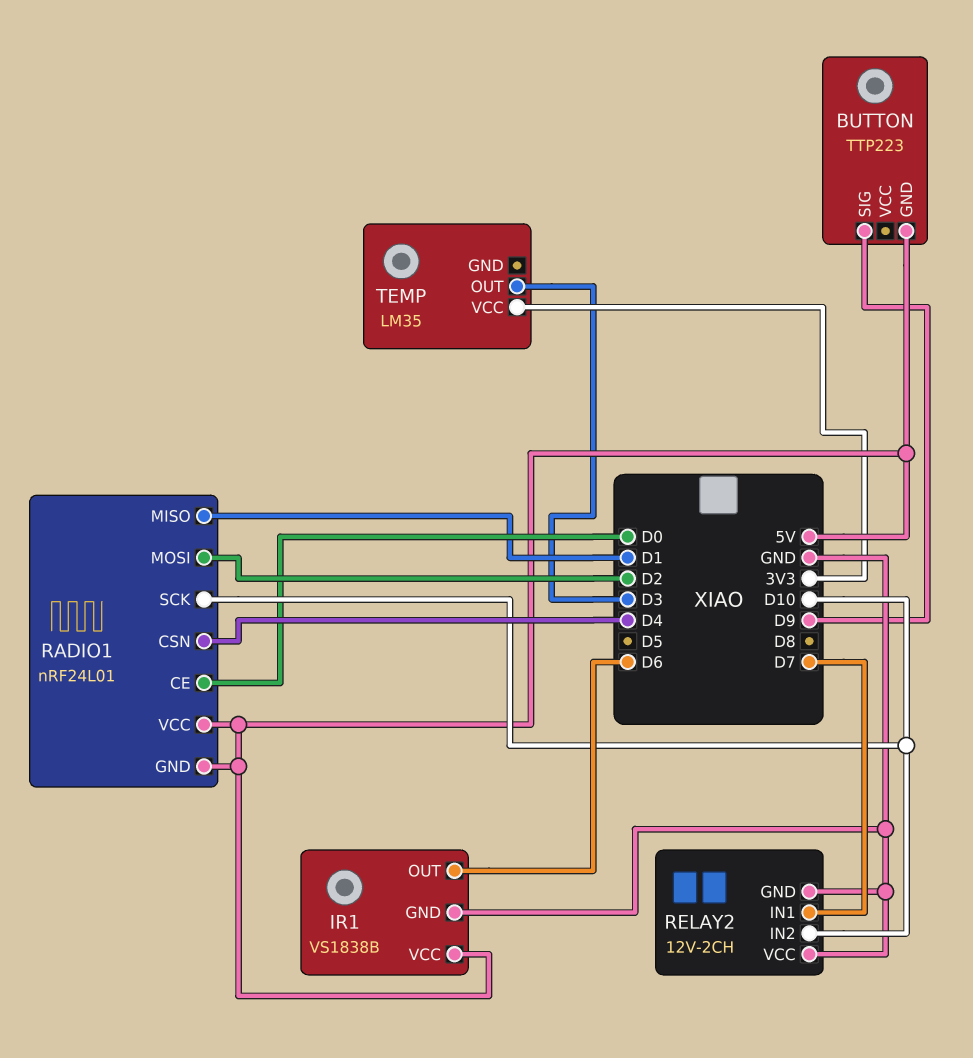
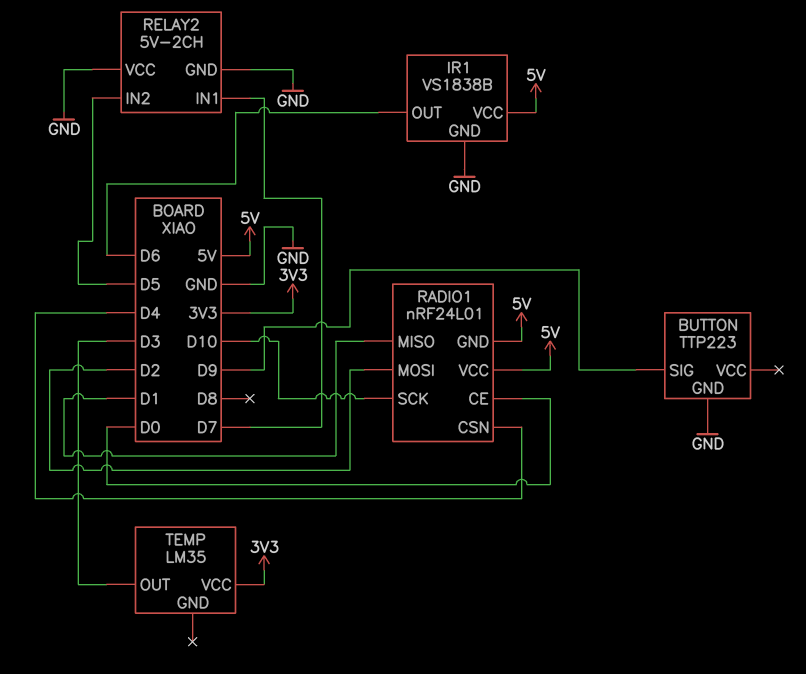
BUTTON pin GND: 5V -> GND
RELAY2: 12V-2CH -> 5V-2CH
RELAY2 pin IN2: D10 -> D5

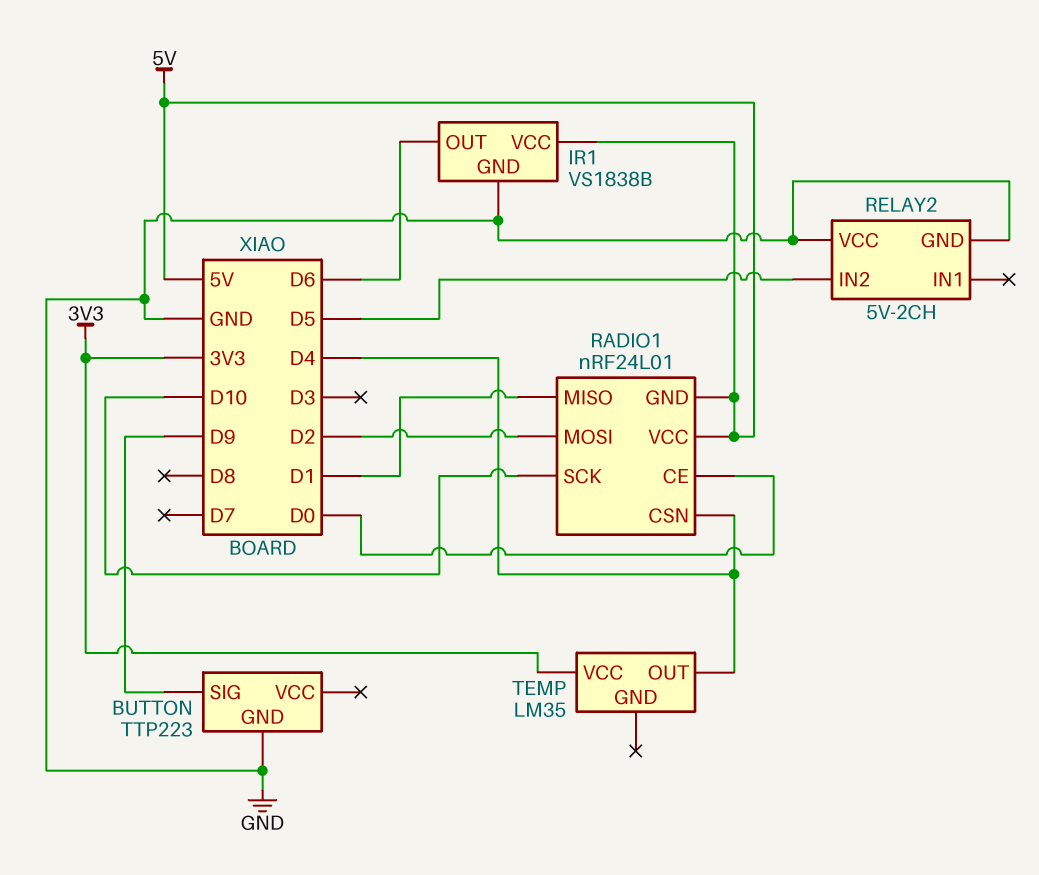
RELAY2 pin IN1: D7 -> none
TEMP pin OUT: D3 -> D4

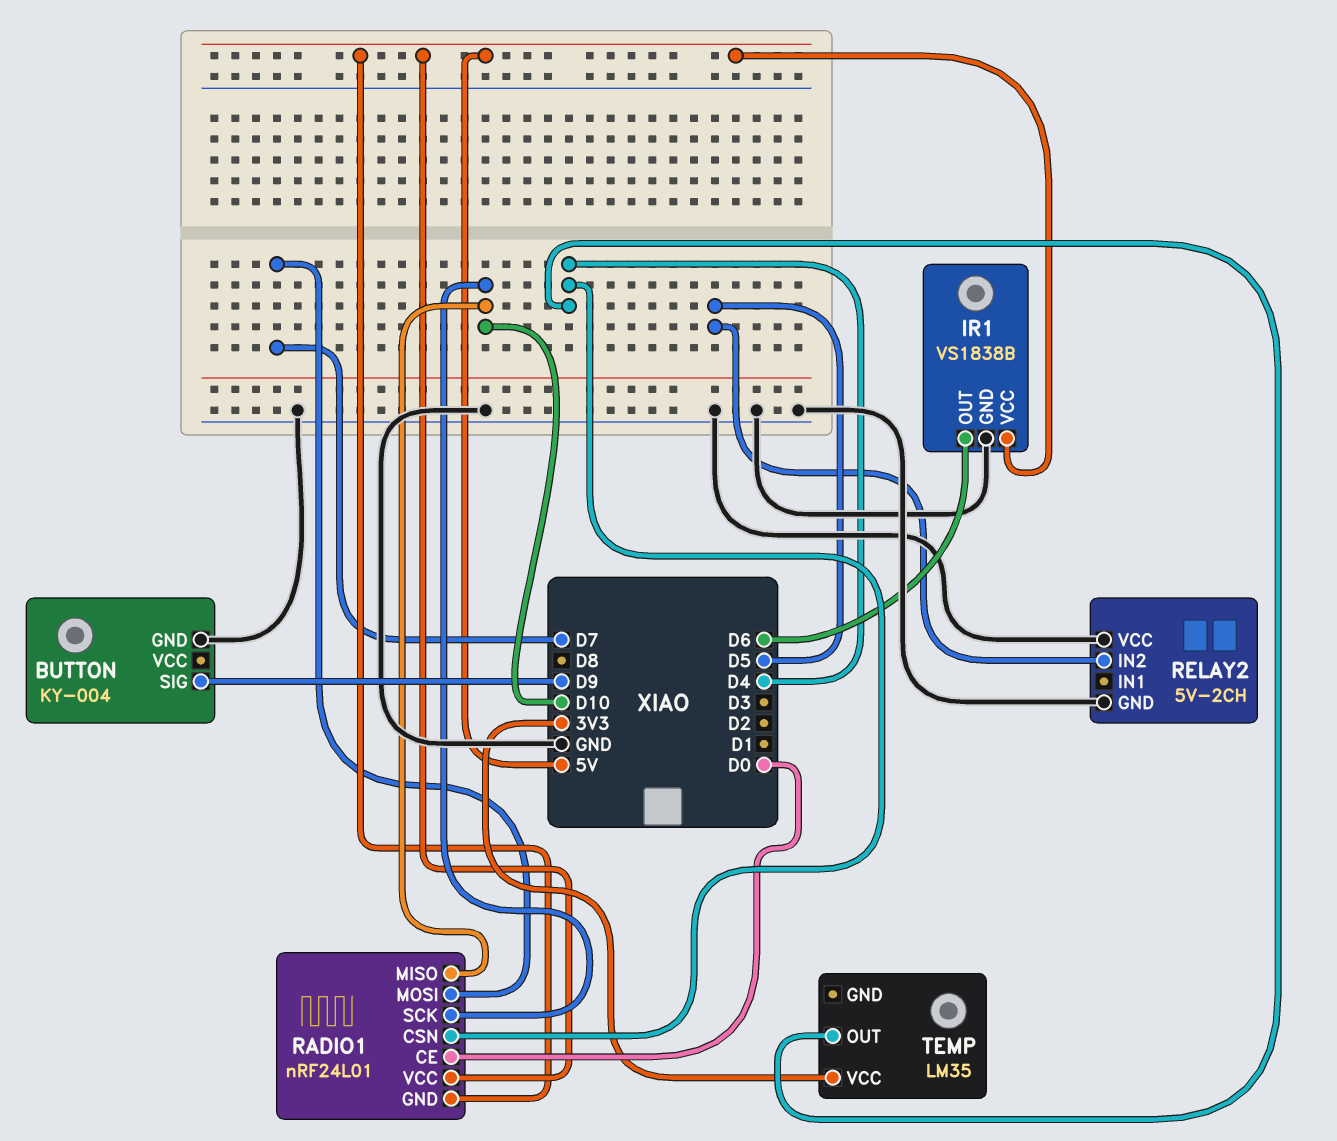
BUTTON: TTP223 -> KY-004
RADIO1 pin MISO: D1 -> D10
RADIO1 pin MOSI: D2 -> D7

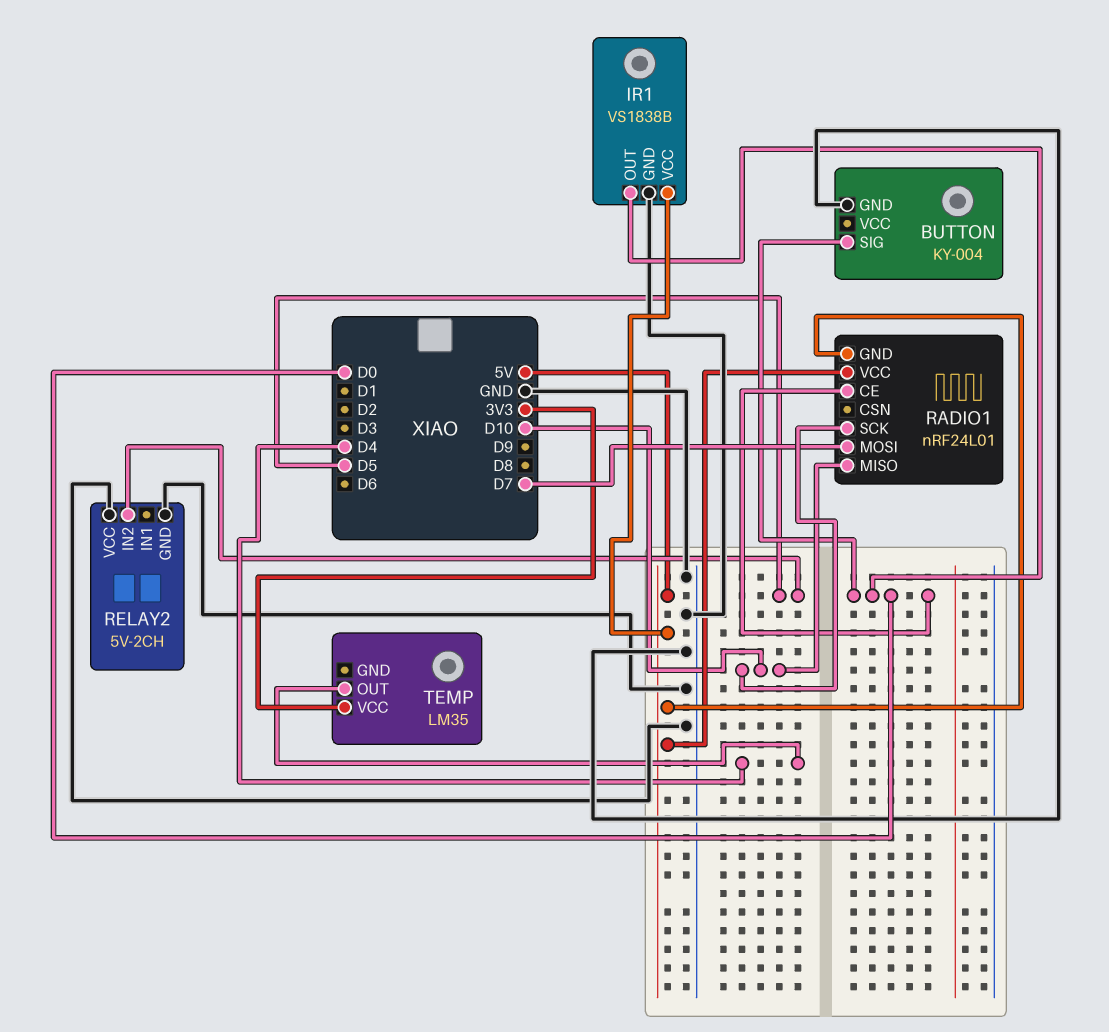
BUTTON pin SIG: D9 -> D0
IR1 pin OUT: D6 -> D0
RADIO1 pin CSN: D4 -> none

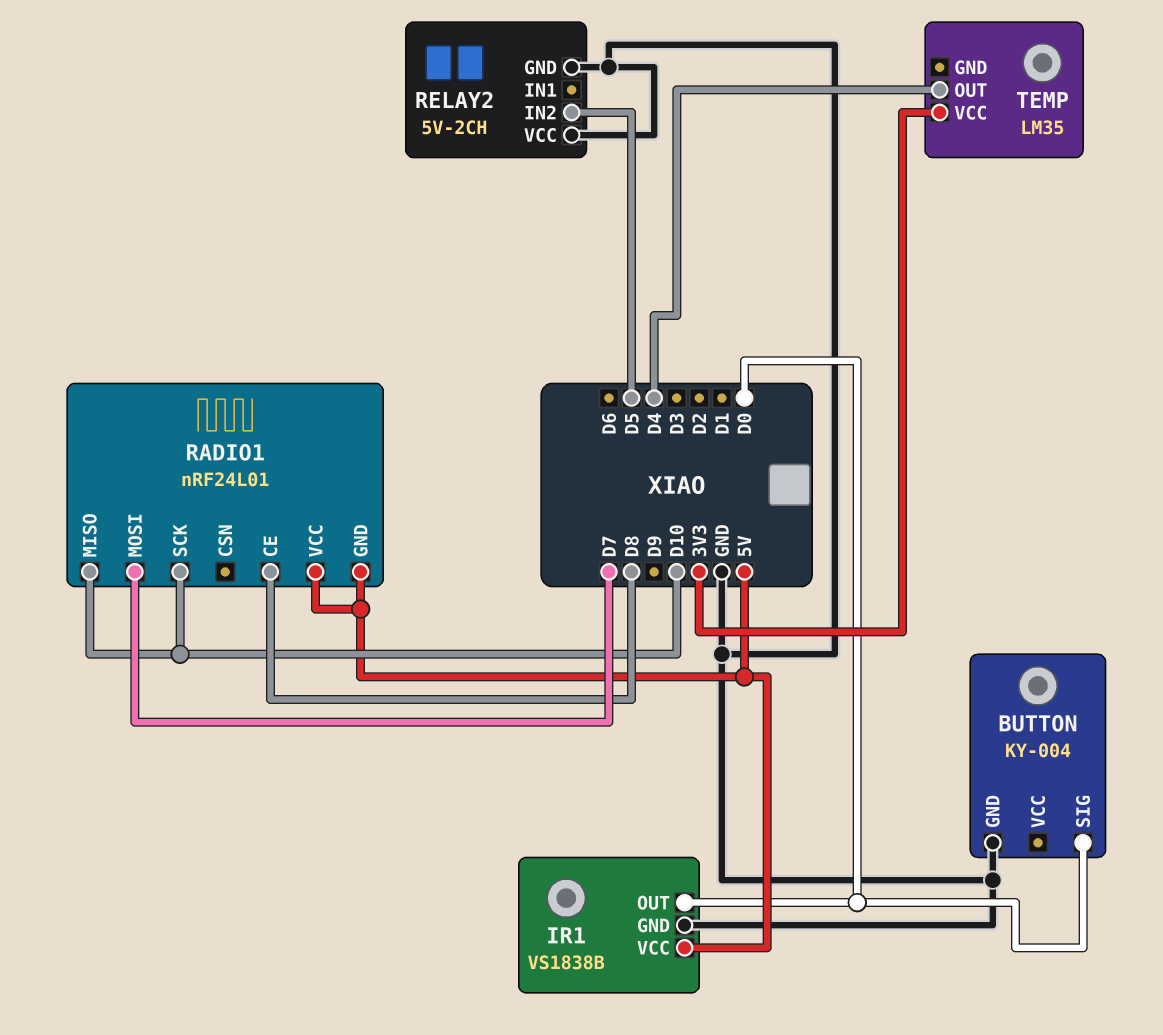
RADIO1 pin CE: D0 -> D8

